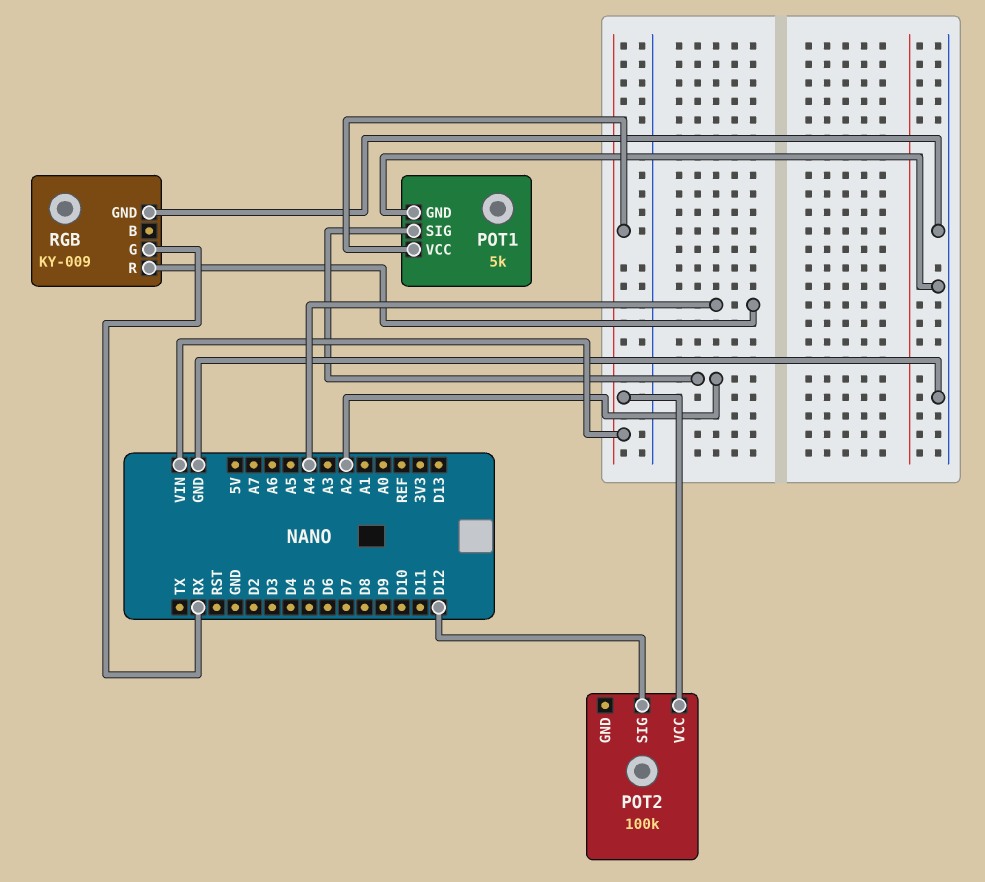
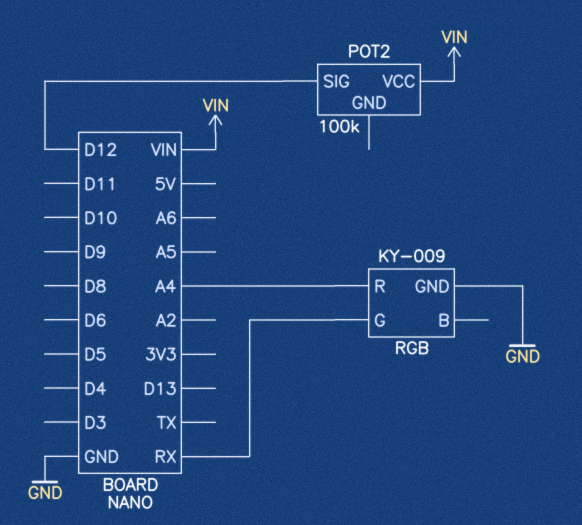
POT1: 5k -> none
POT1 pin GND: GND -> none
POT1 pin SIG: A2 -> none
POT1 pin VCC: VIN -> none

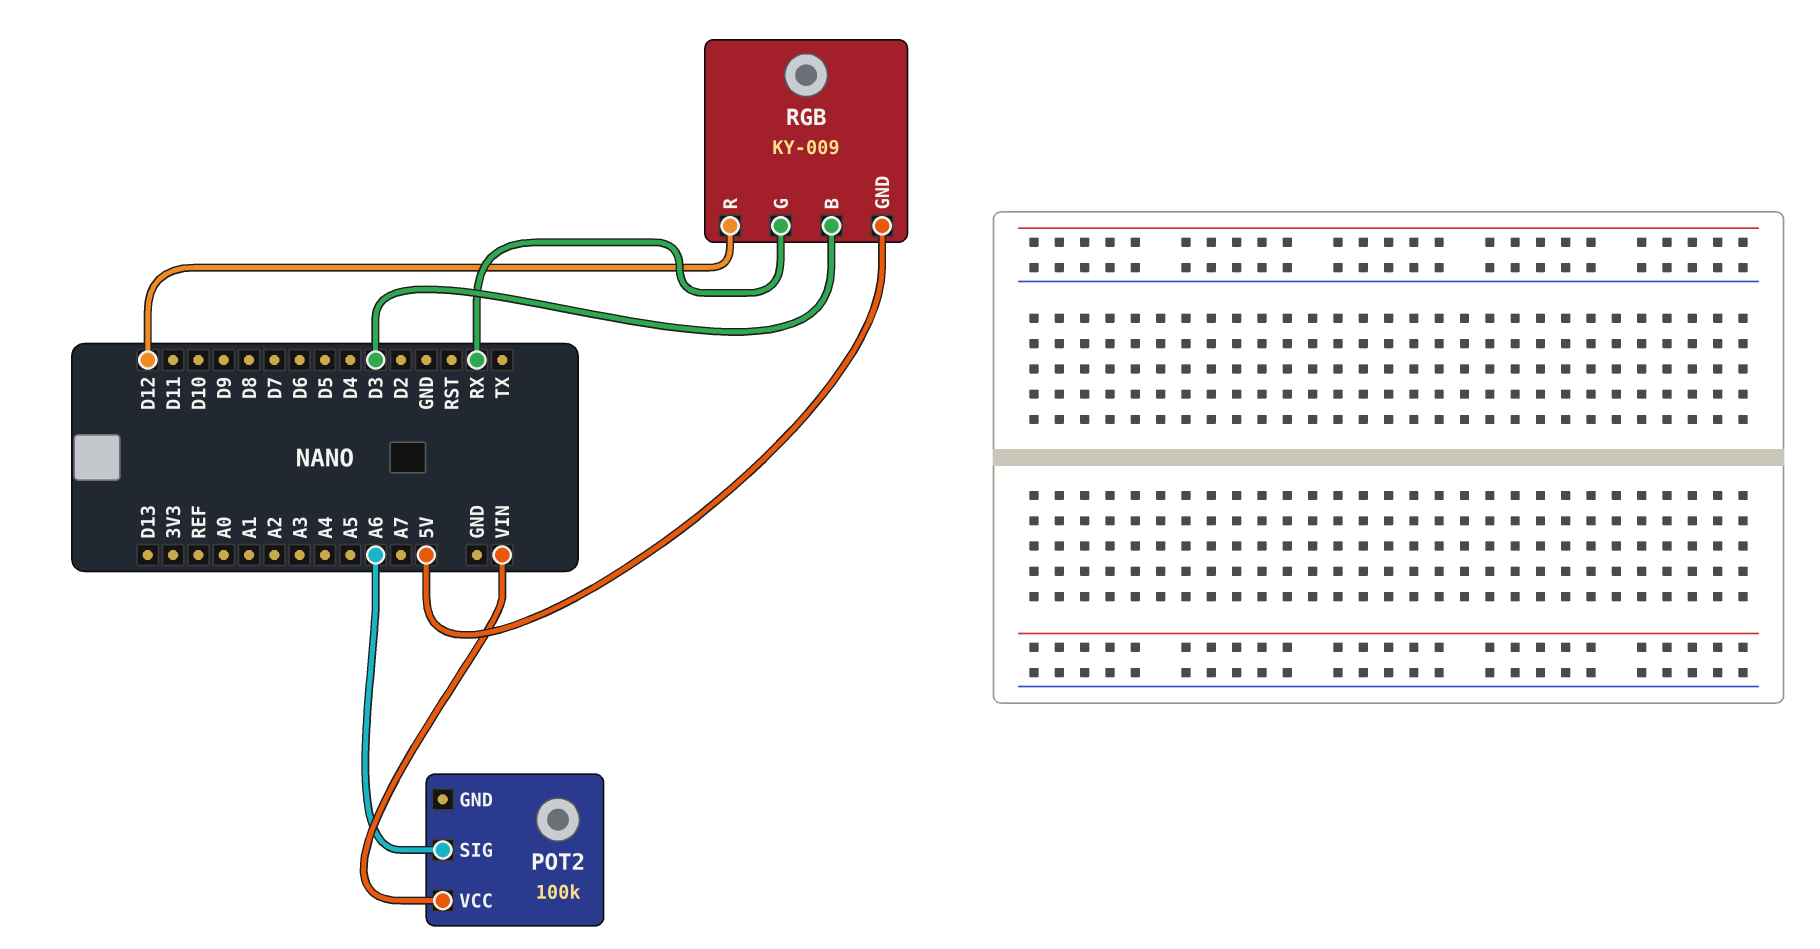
POT2 pin SIG: D12 -> A6
RGB pin B: none -> D3
RGB pin GND: GND -> 5V
RGB pin R: A4 -> D12

